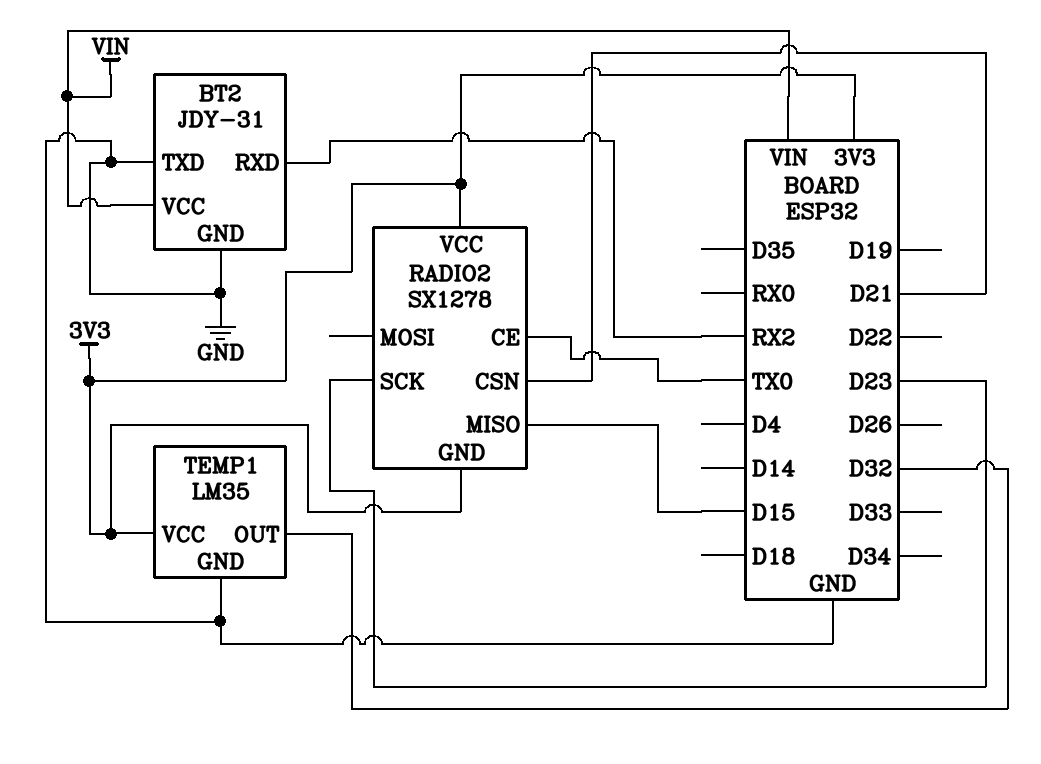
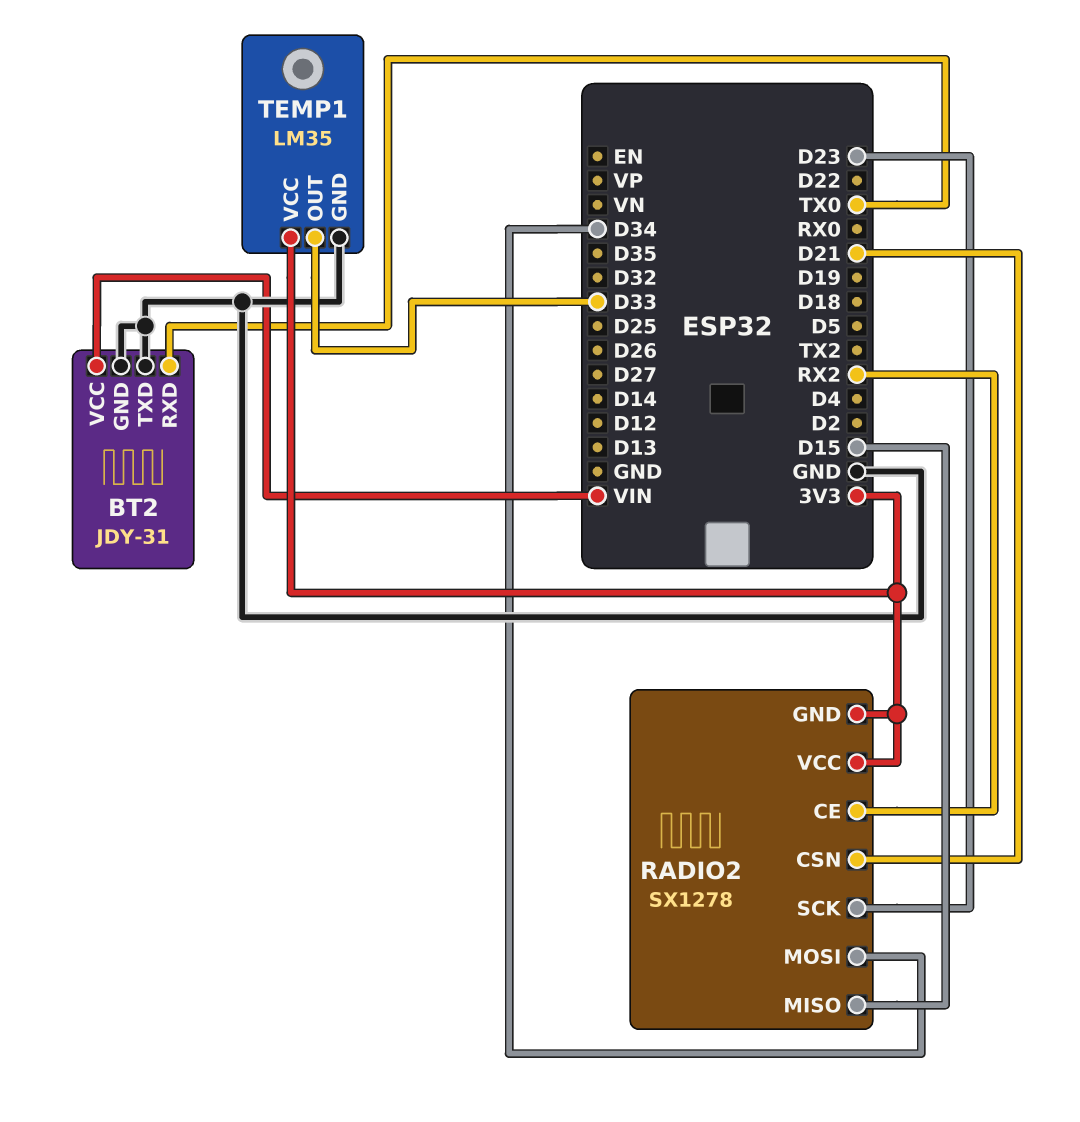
BT2 pin RXD: RX2 -> TX0
RADIO2 pin CE: TX0 -> RX2
RADIO2 pin MOSI: none -> D34
TEMP1 pin OUT: D32 -> D33

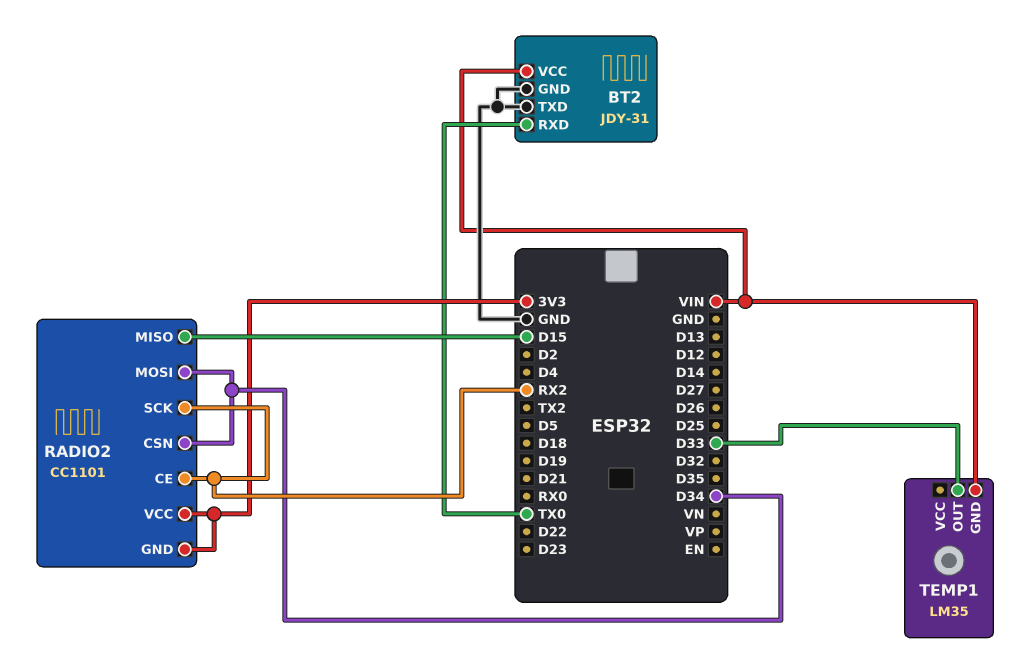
RADIO2: SX1278 -> CC1101
RADIO2 pin CSN: D21 -> D34
RADIO2 pin SCK: D23 -> RX2
TEMP1 pin GND: GND -> VIN
TEMP1 pin VCC: 3V3 -> none

